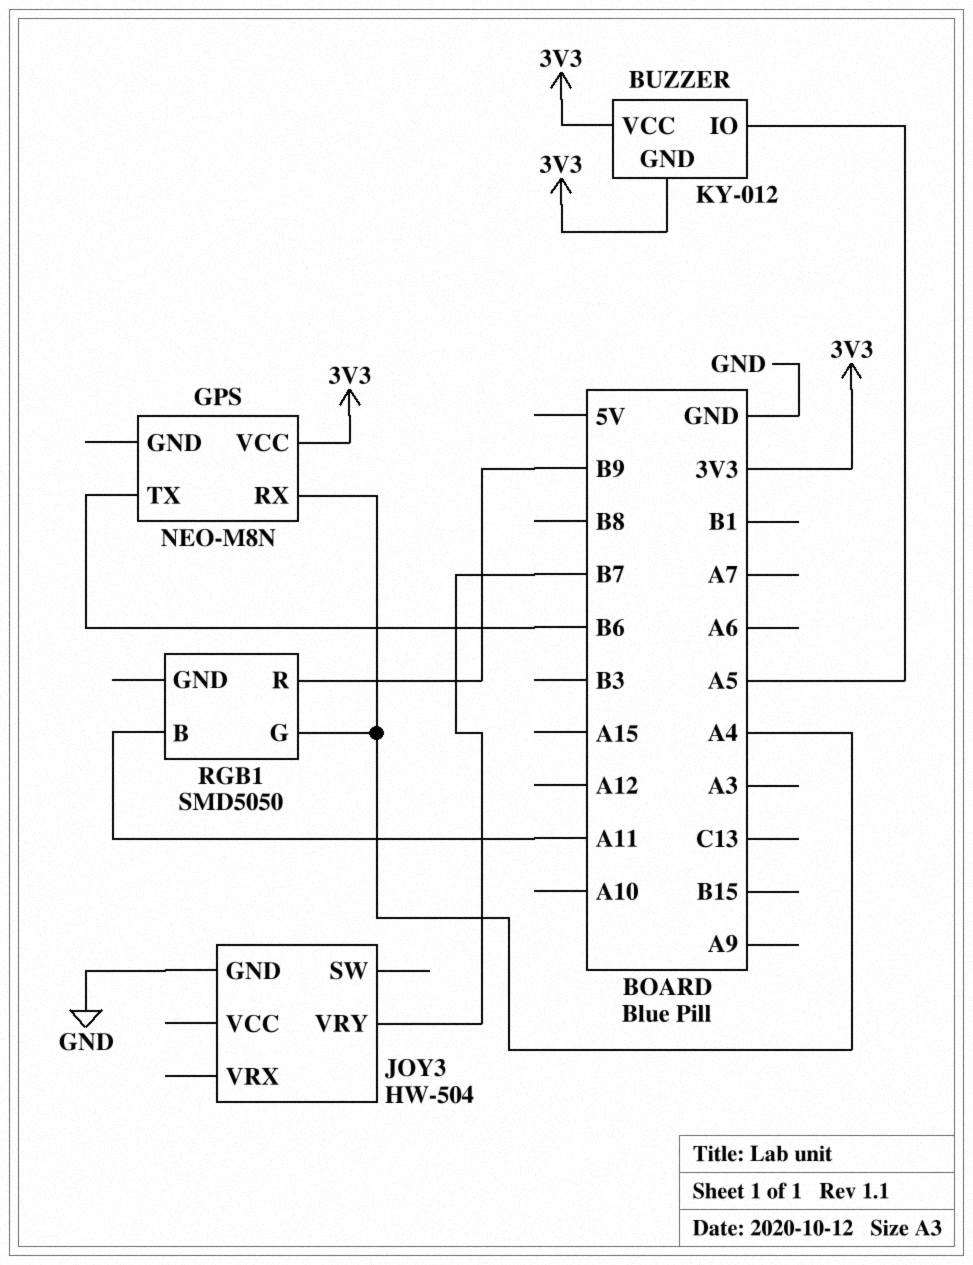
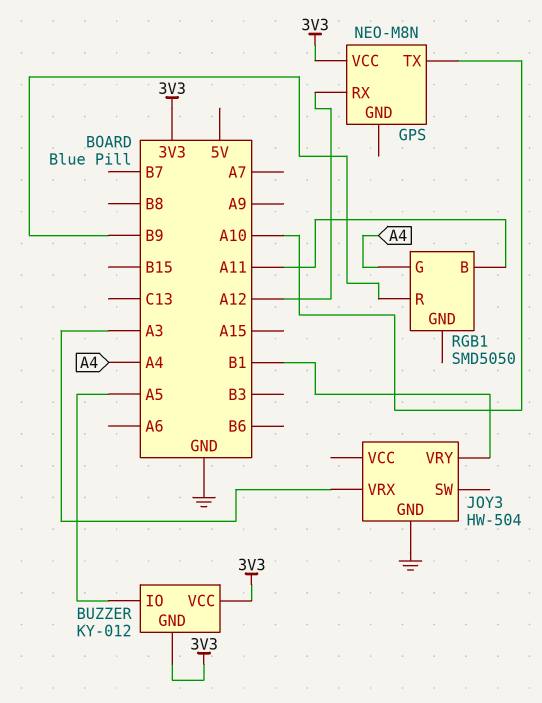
GPS pin RX: A4 -> A12
GPS pin TX: B6 -> A10
JOY3 pin VRX: none -> A3
JOY3 pin VRY: B7 -> B1

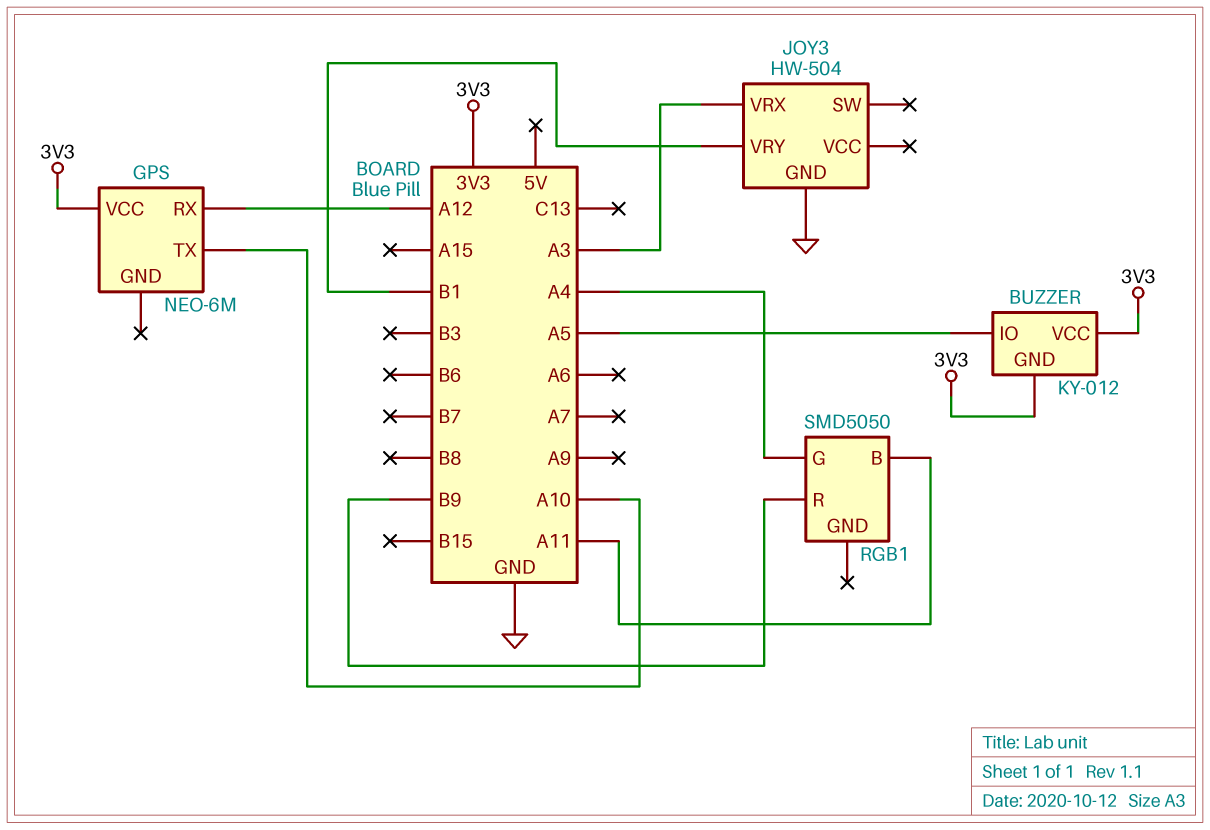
GPS: NEO-M8N -> NEO-6M

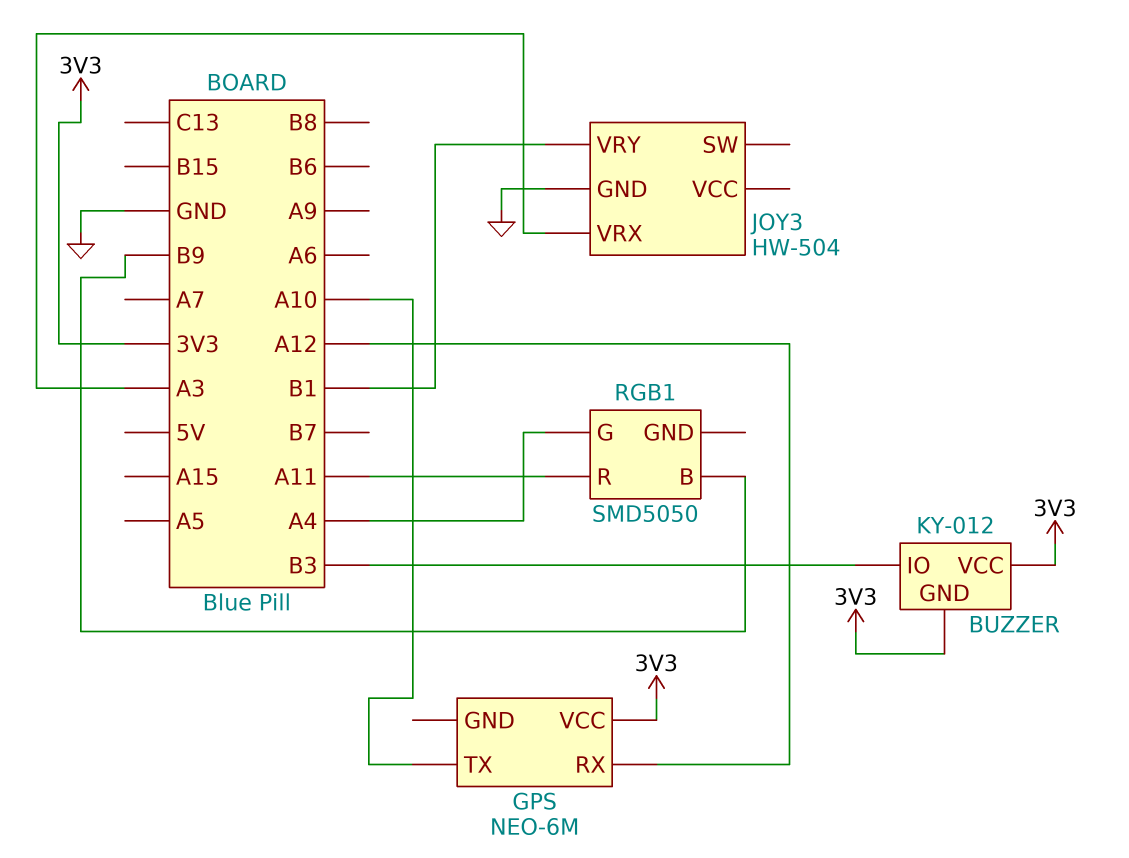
BUZZER pin IO: A5 -> B3
RGB1 pin B: A11 -> B9
RGB1 pin R: B9 -> A11

